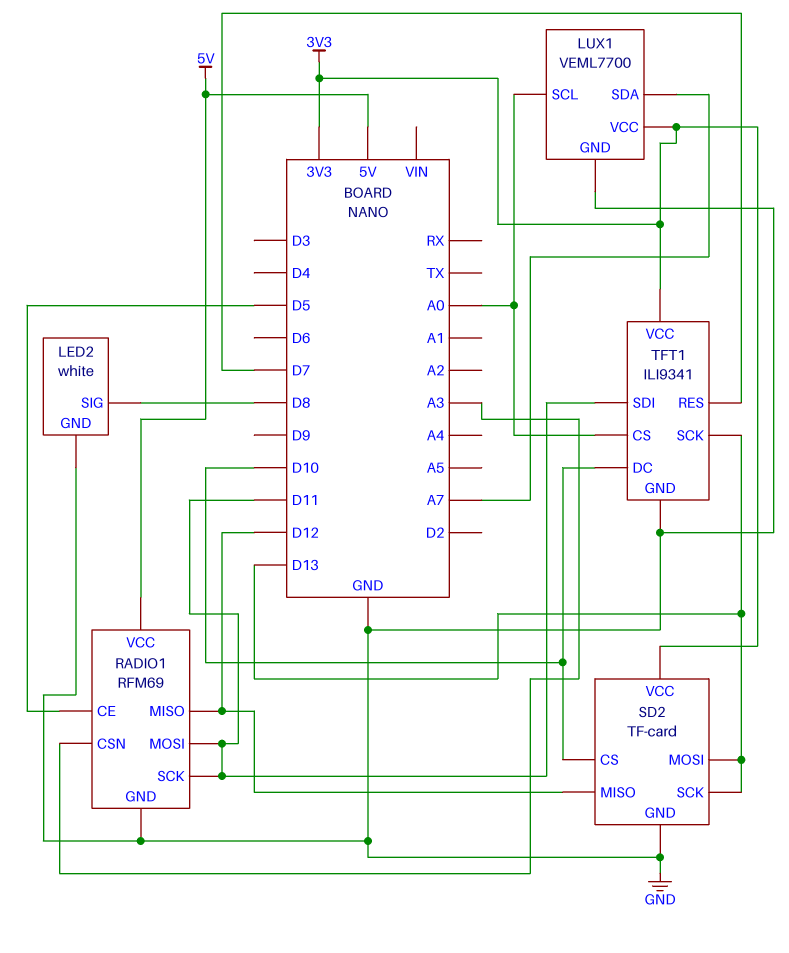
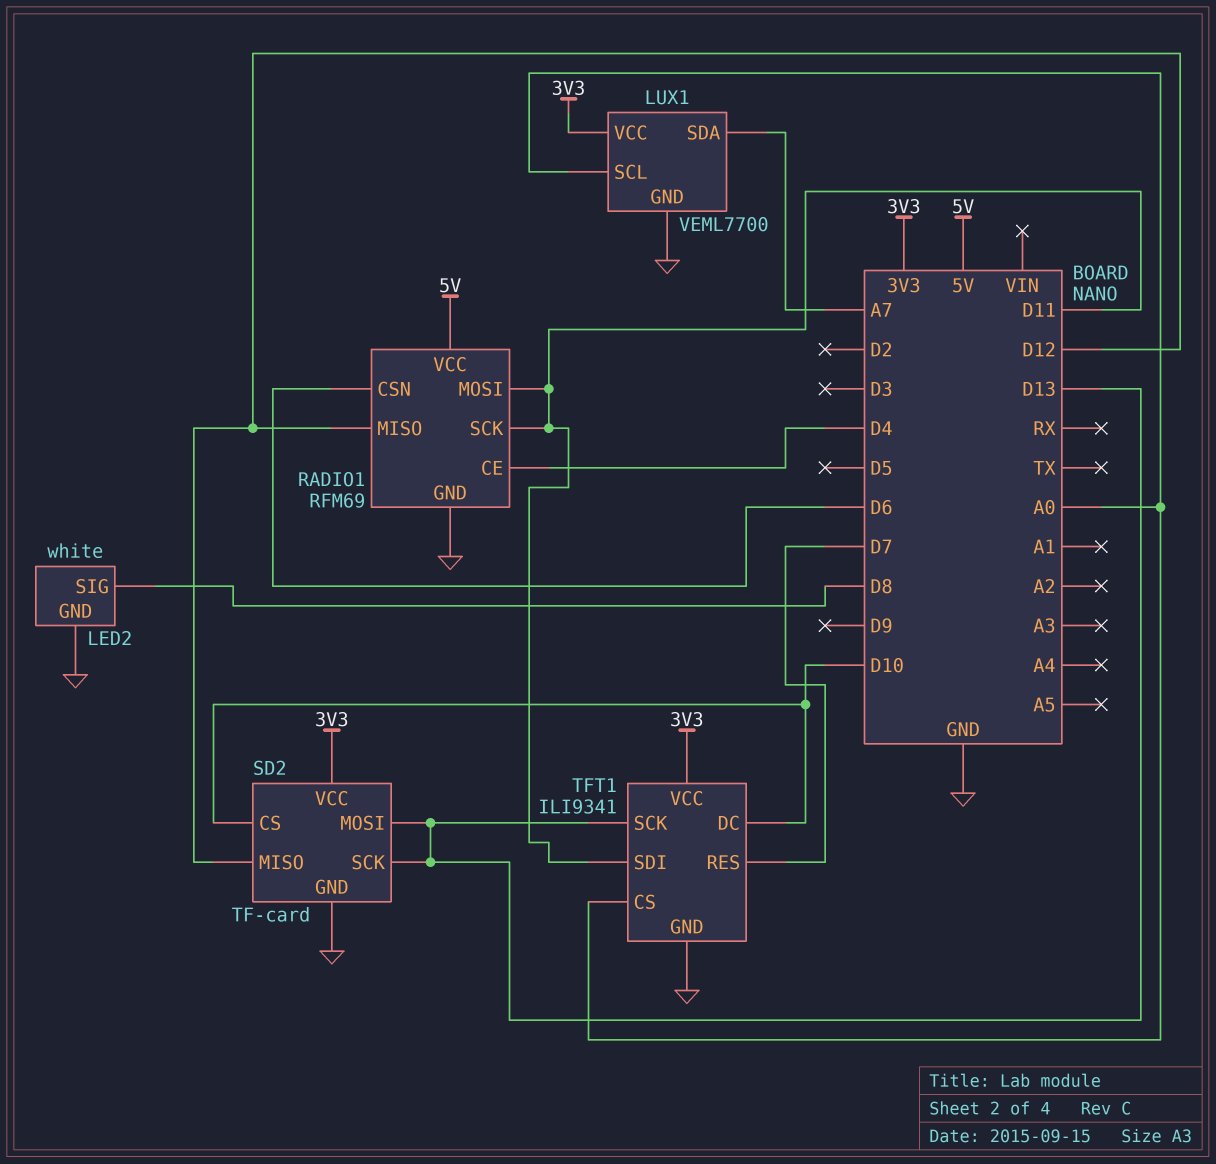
RADIO1 pin CE: D5 -> D4
RADIO1 pin CSN: A3 -> D6

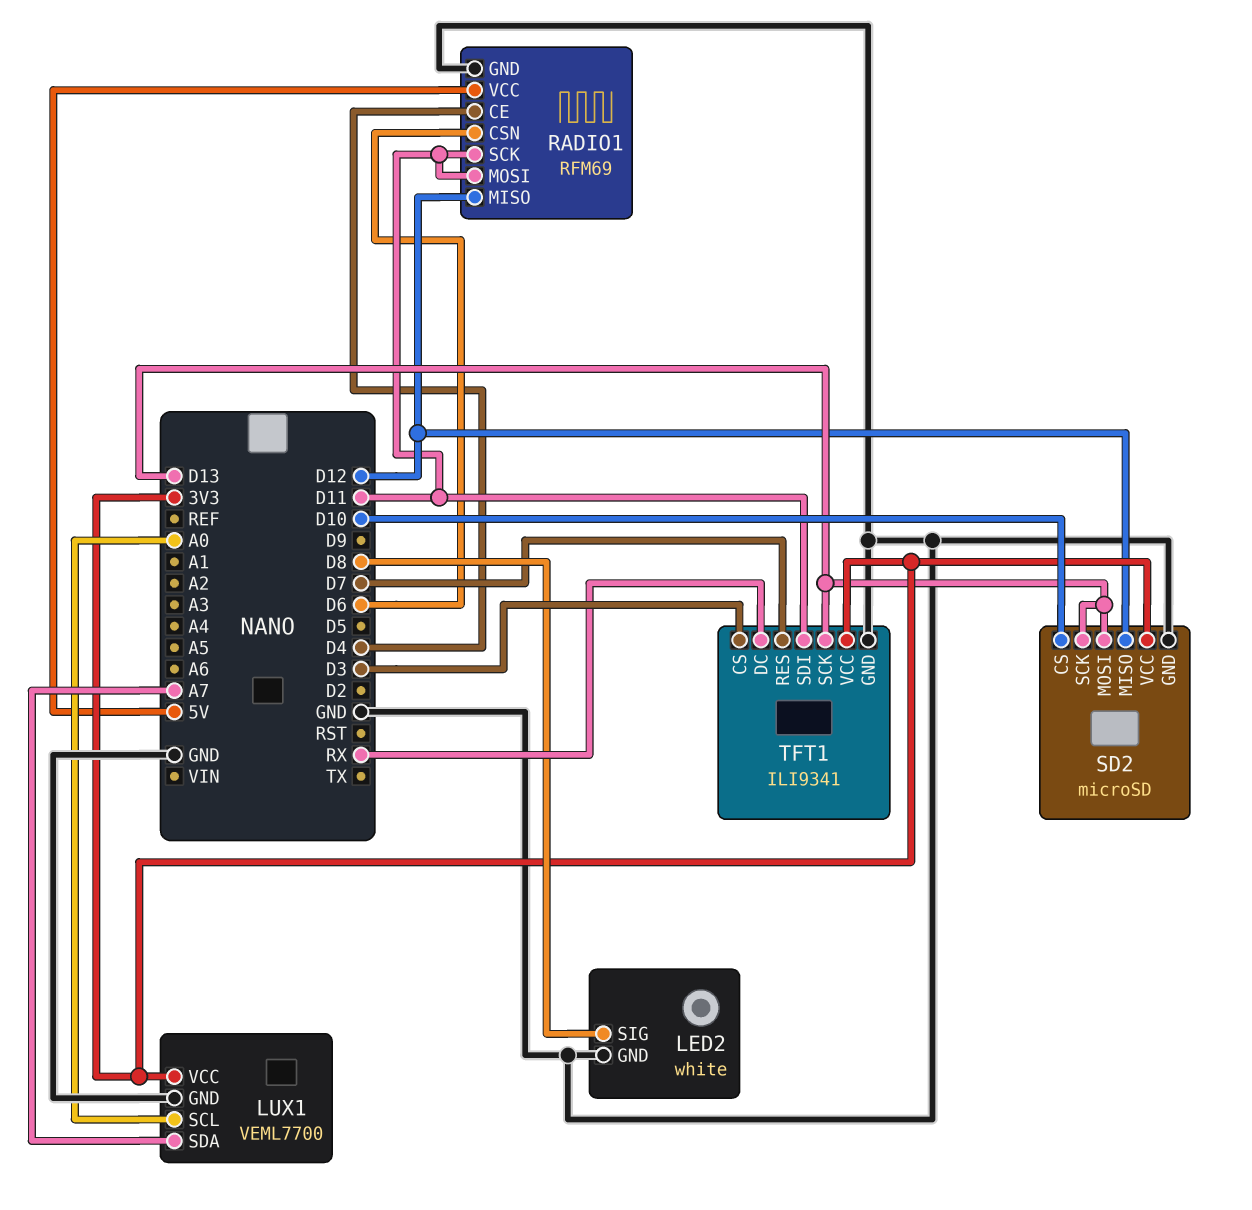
SD2: TF-card -> microSD
TFT1 pin CS: A0 -> D3
TFT1 pin DC: D10 -> RX

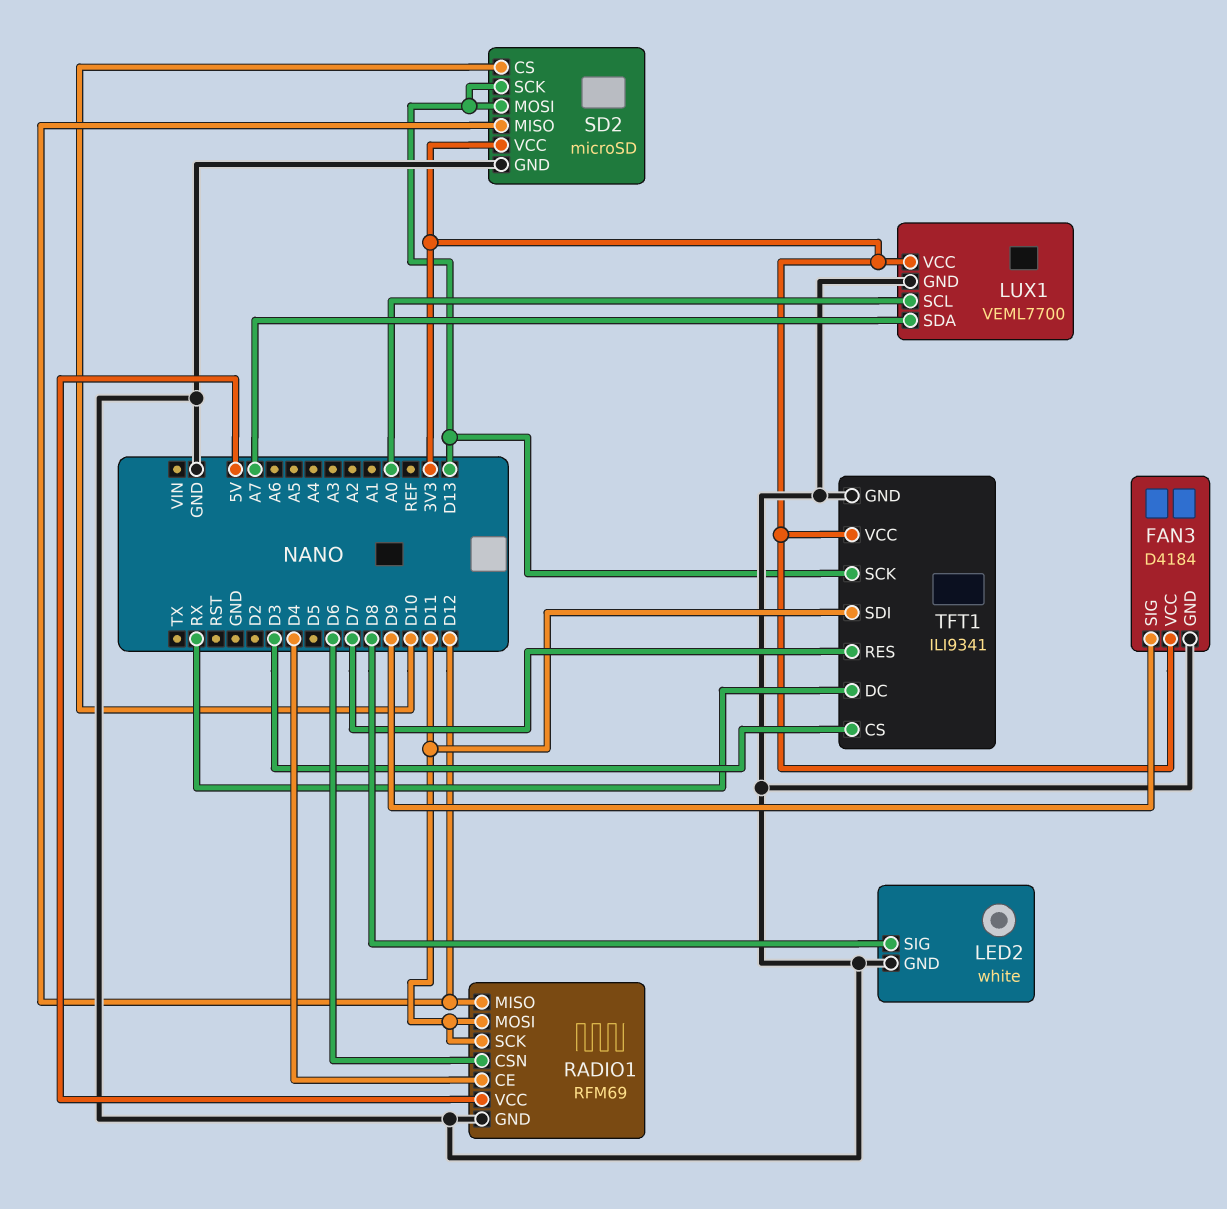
FAN3: none -> D4184
FAN3 pin GND: none -> GND
FAN3 pin SIG: none -> D9
FAN3 pin VCC: none -> 3V3

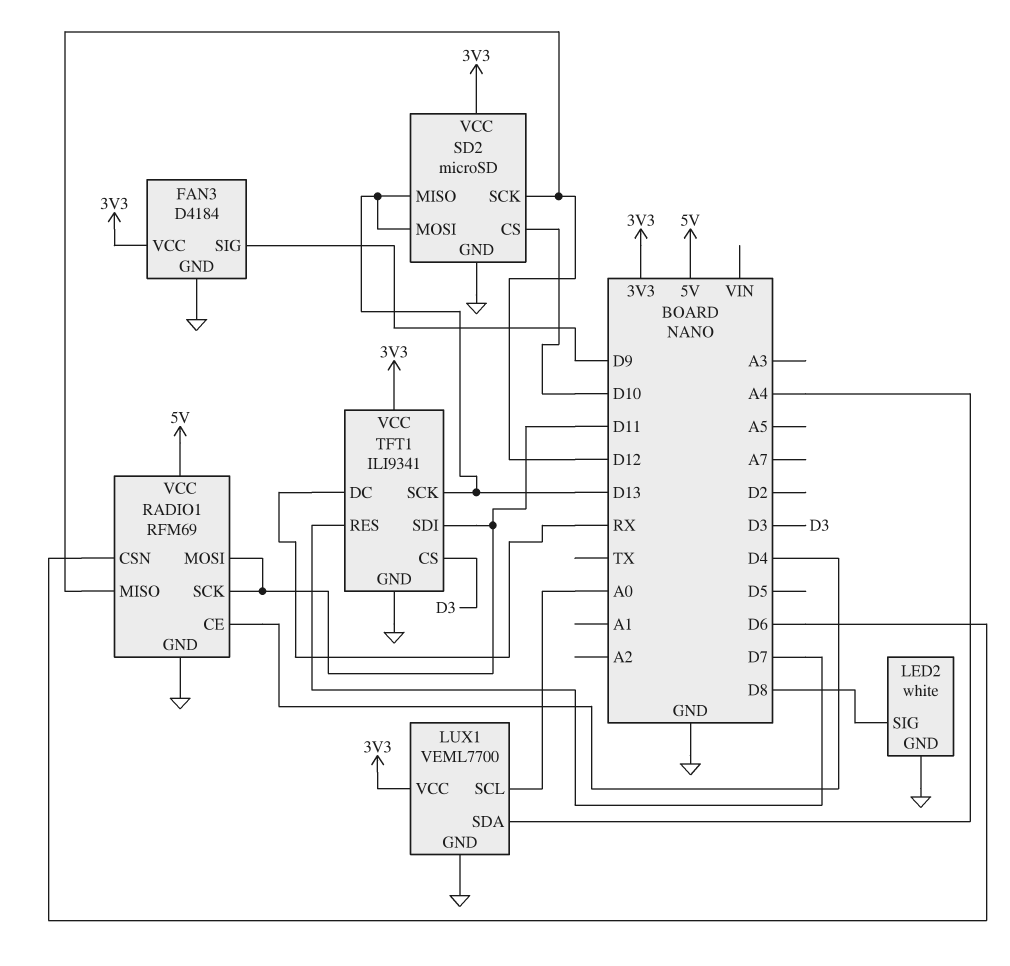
LUX1 pin SDA: A7 -> A4
SD2 pin MISO: D12 -> D13
SD2 pin SCK: D13 -> D12

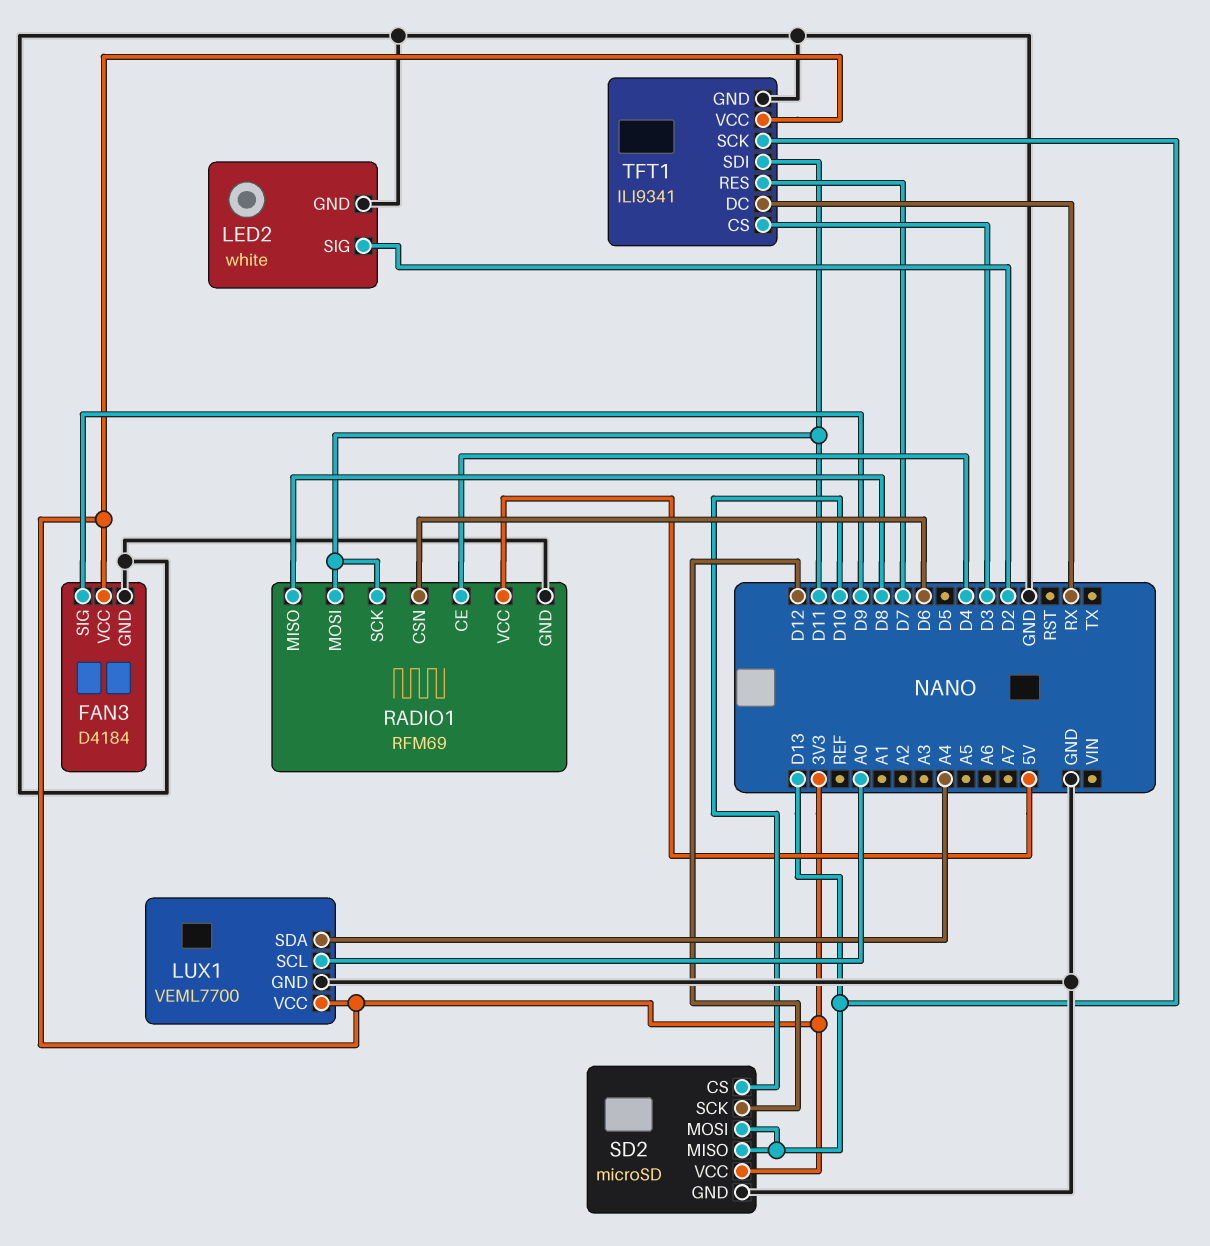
LED2 pin SIG: D8 -> D2
RADIO1 pin MISO: D12 -> D8

